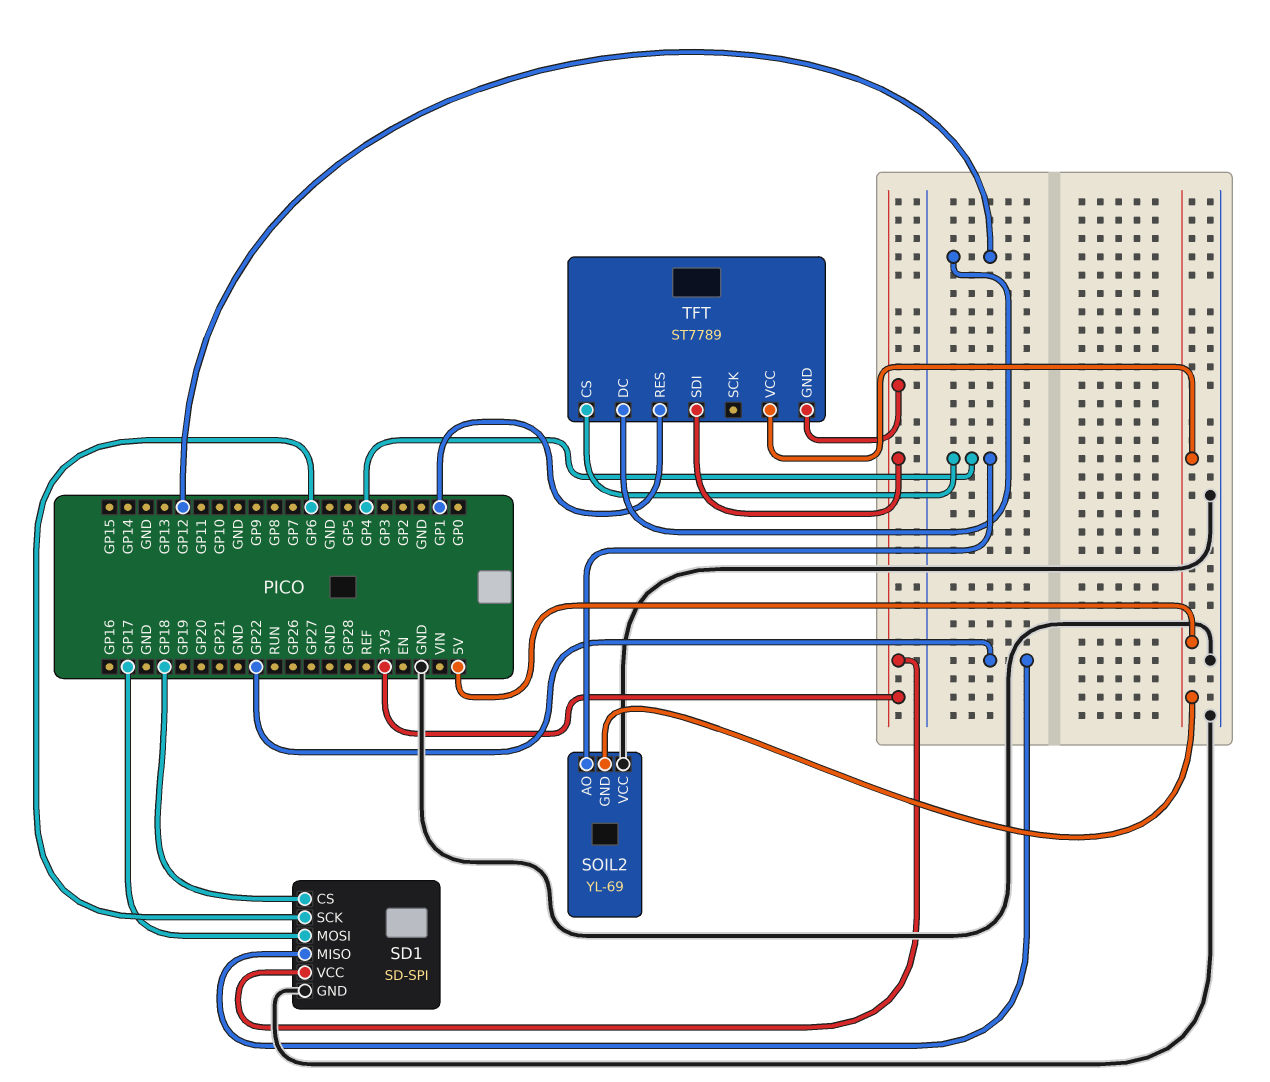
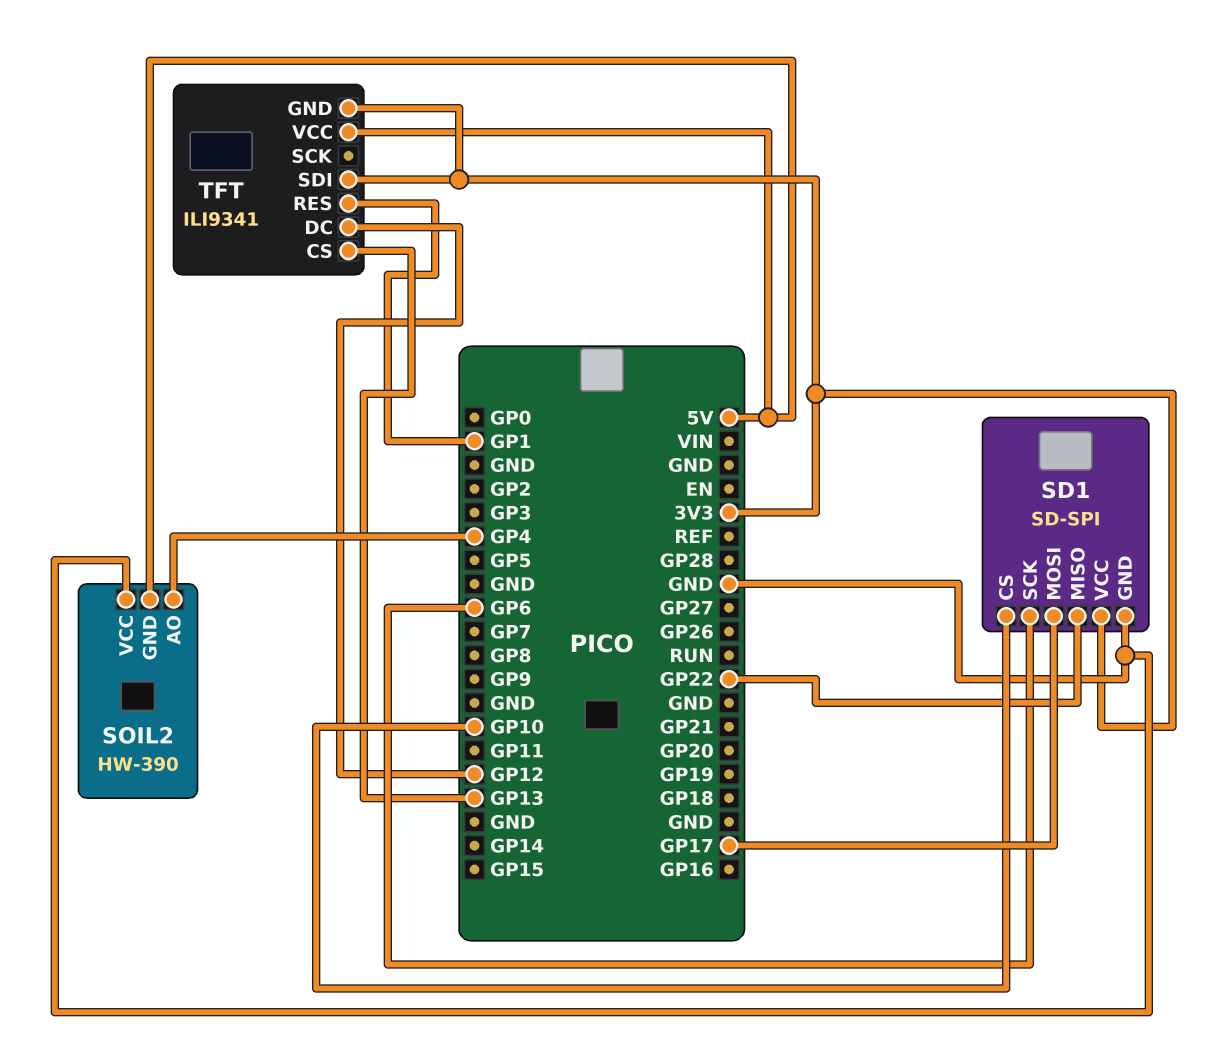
SD1 pin CS: GP18 -> GP10
SOIL2: YL-69 -> HW-390
TFT: ST7789 -> ILI9341
TFT pin CS: GP4 -> GP13

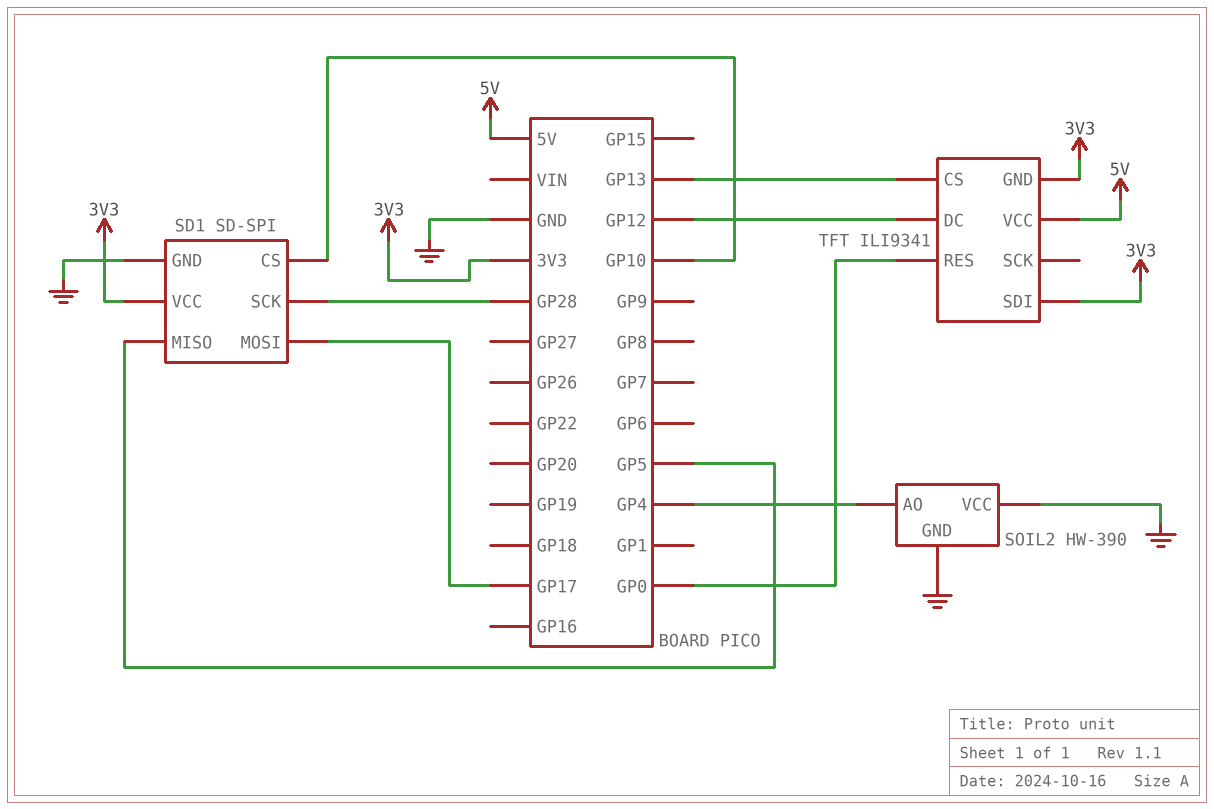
SD1 pin MISO: GP22 -> GP5
SD1 pin SCK: GP6 -> GP28
SOIL2 pin GND: 5V -> GND
TFT pin RES: GP1 -> GP0

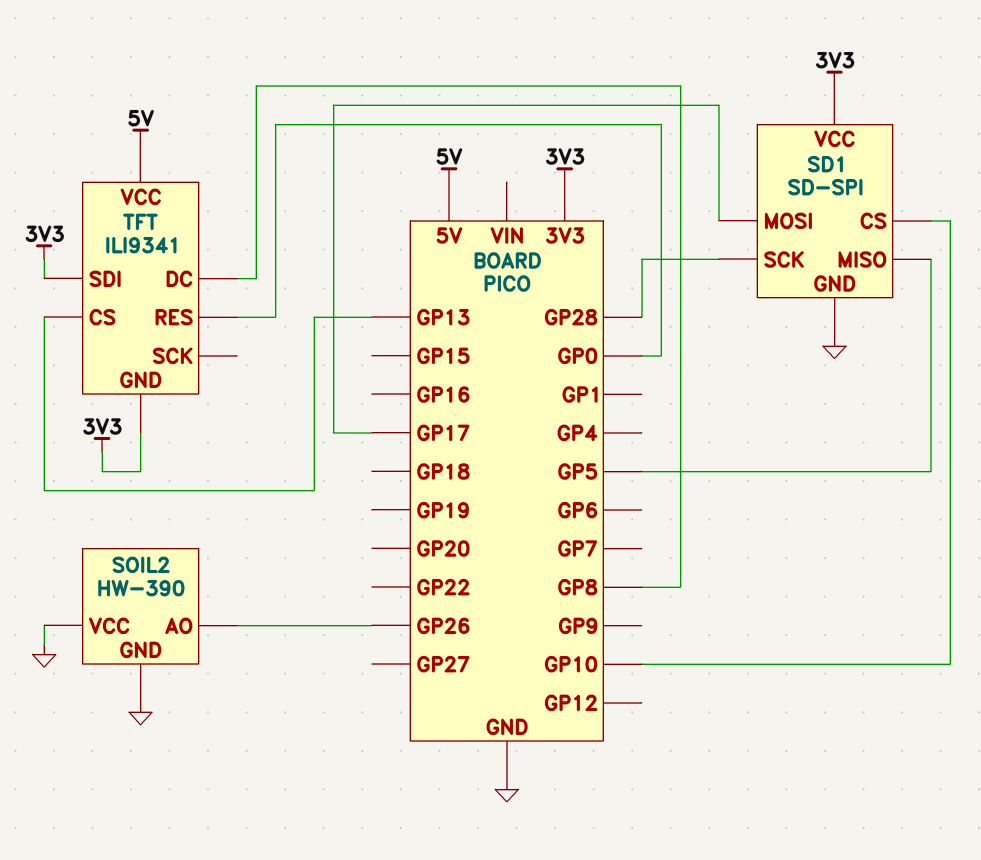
SOIL2 pin AO: GP4 -> GP26
TFT pin DC: GP12 -> GP8

